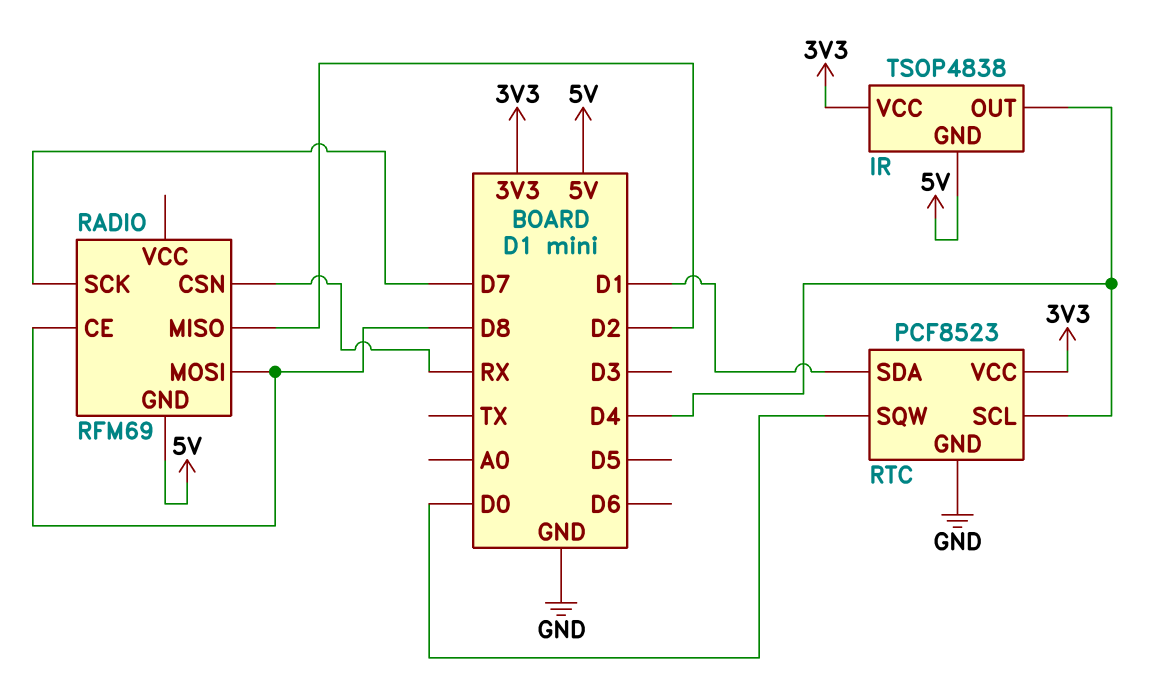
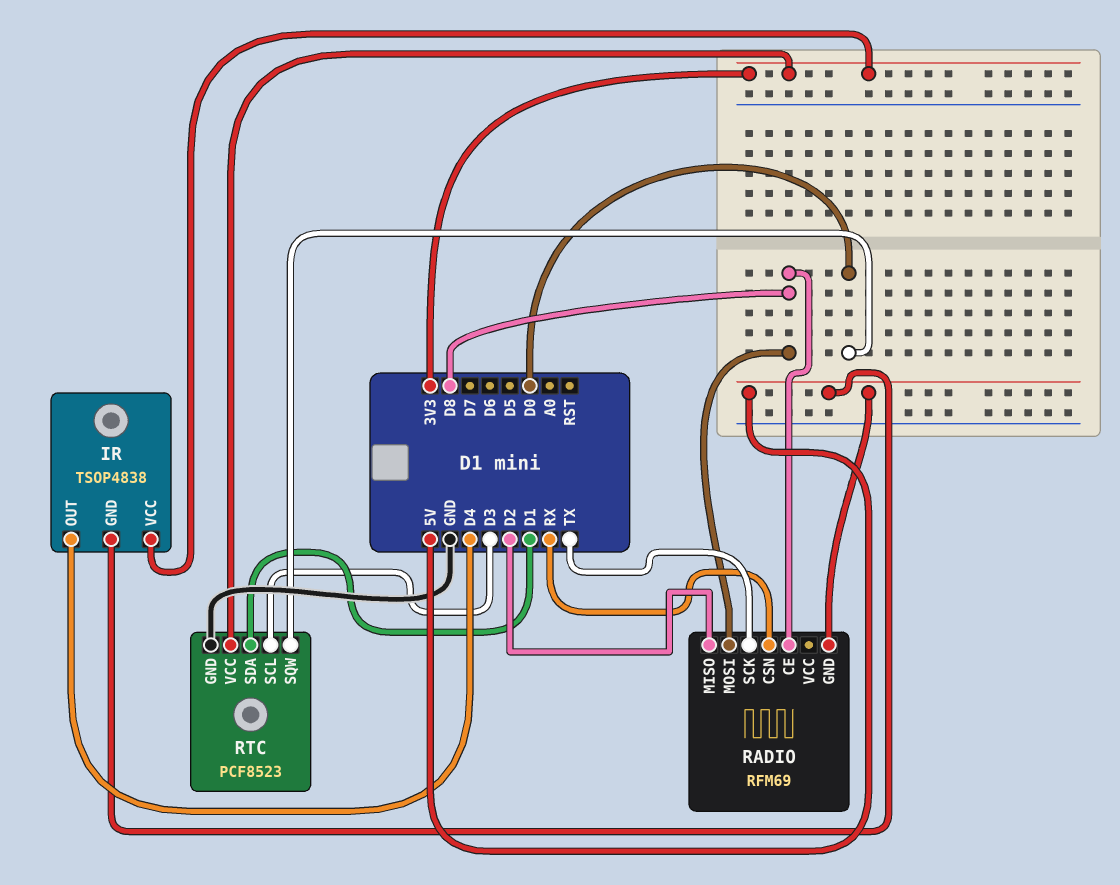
RADIO pin SCK: D7 -> TX
RTC pin SCL: D4 -> D3

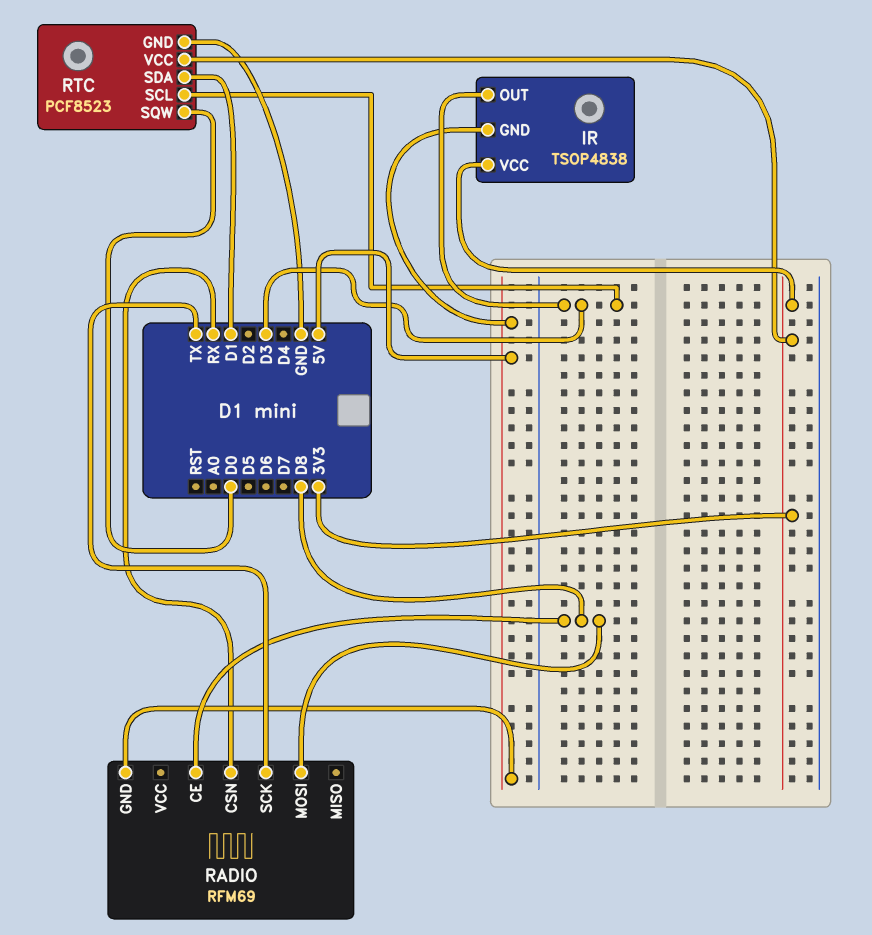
IR pin OUT: D4 -> D3
RADIO pin MISO: D2 -> none

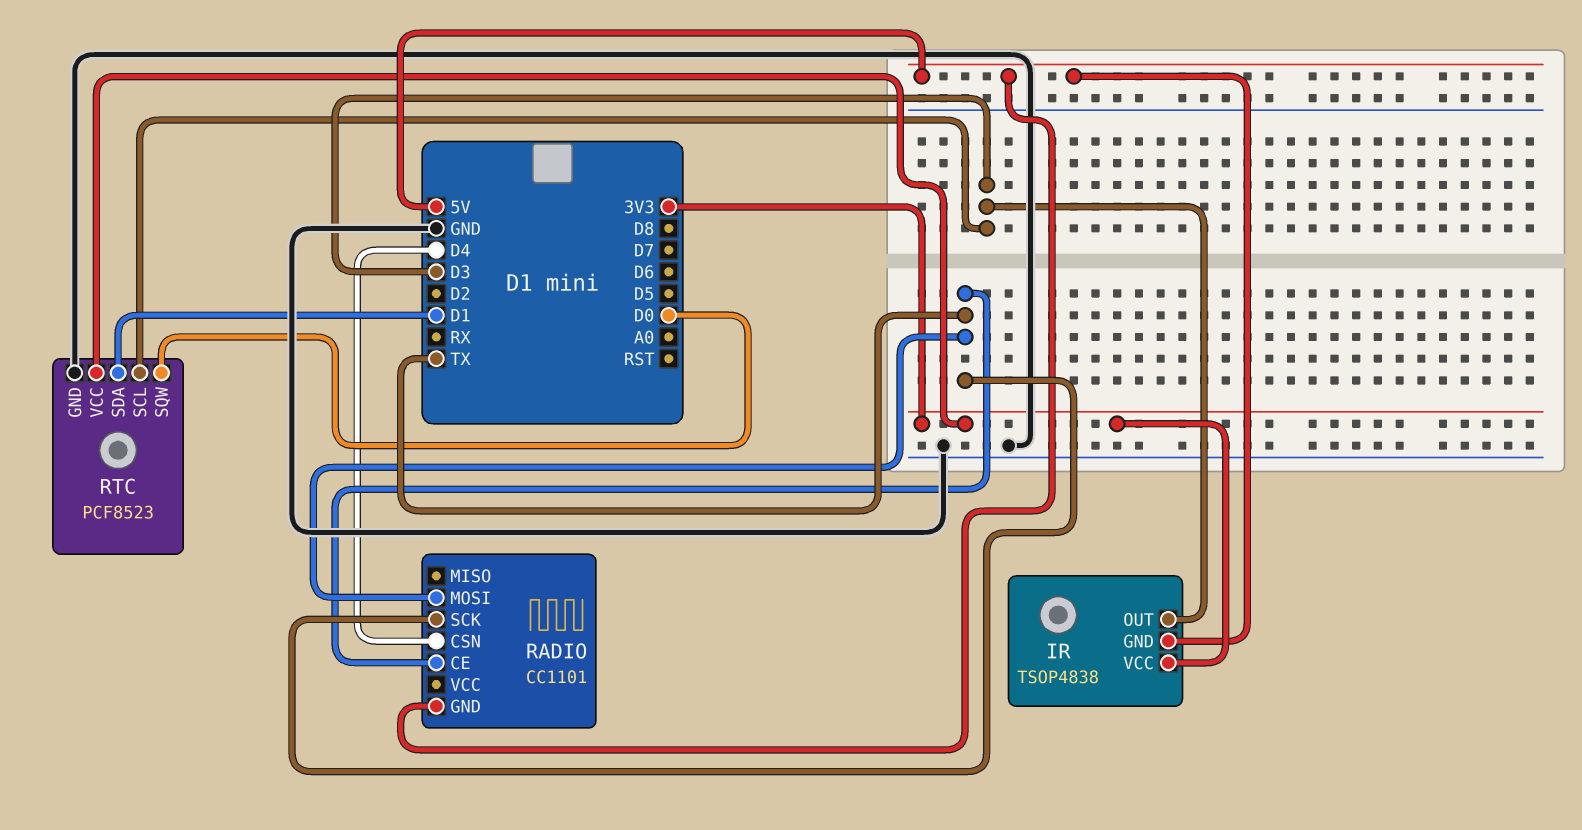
RADIO: RFM69 -> CC1101
RADIO pin CE: D8 -> TX
RADIO pin CSN: RX -> D4
RADIO pin MOSI: D8 -> TX

